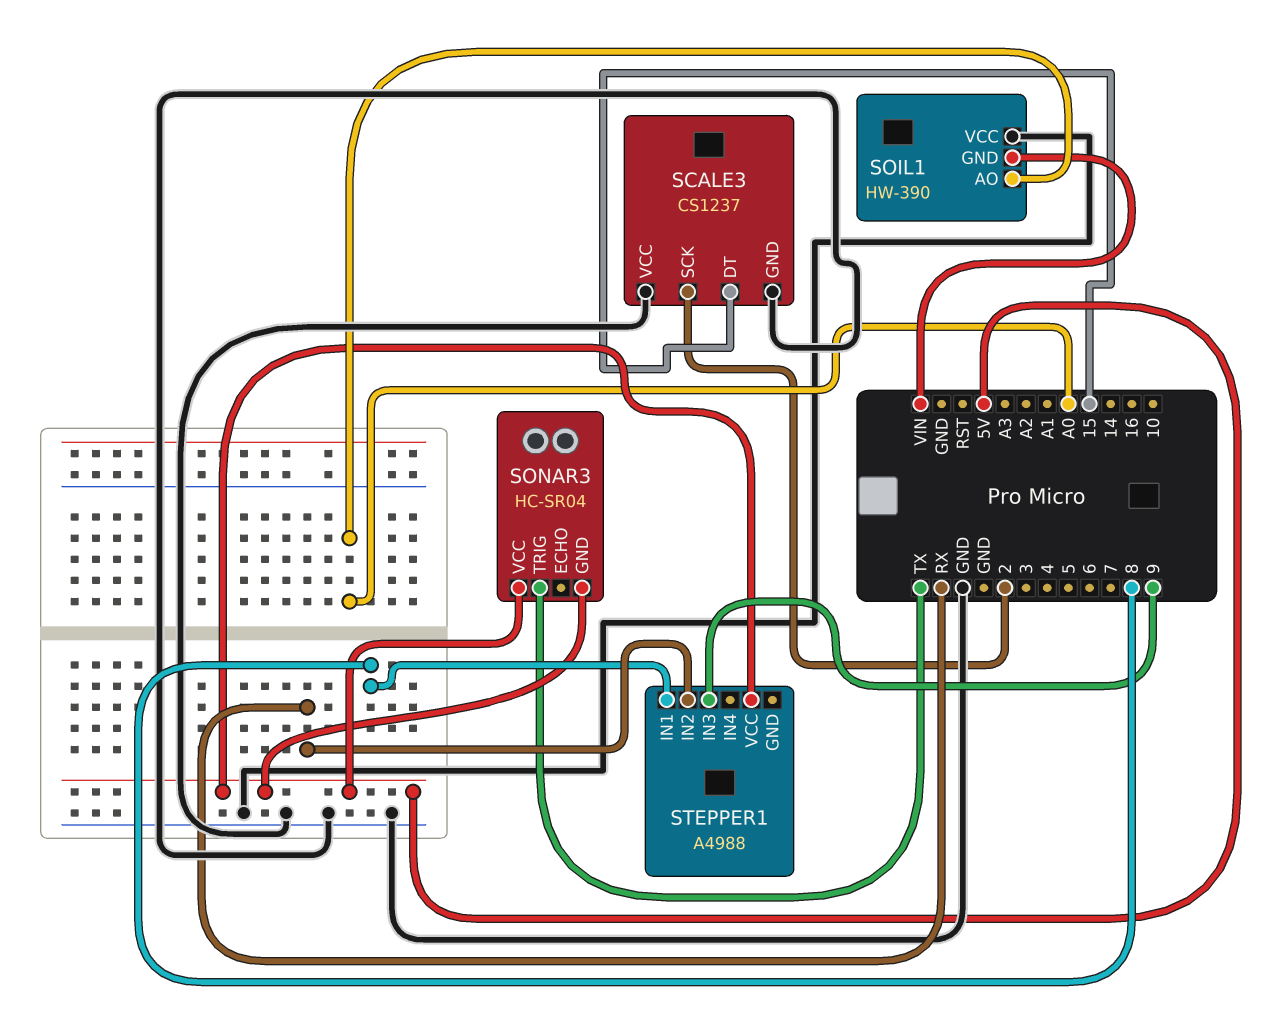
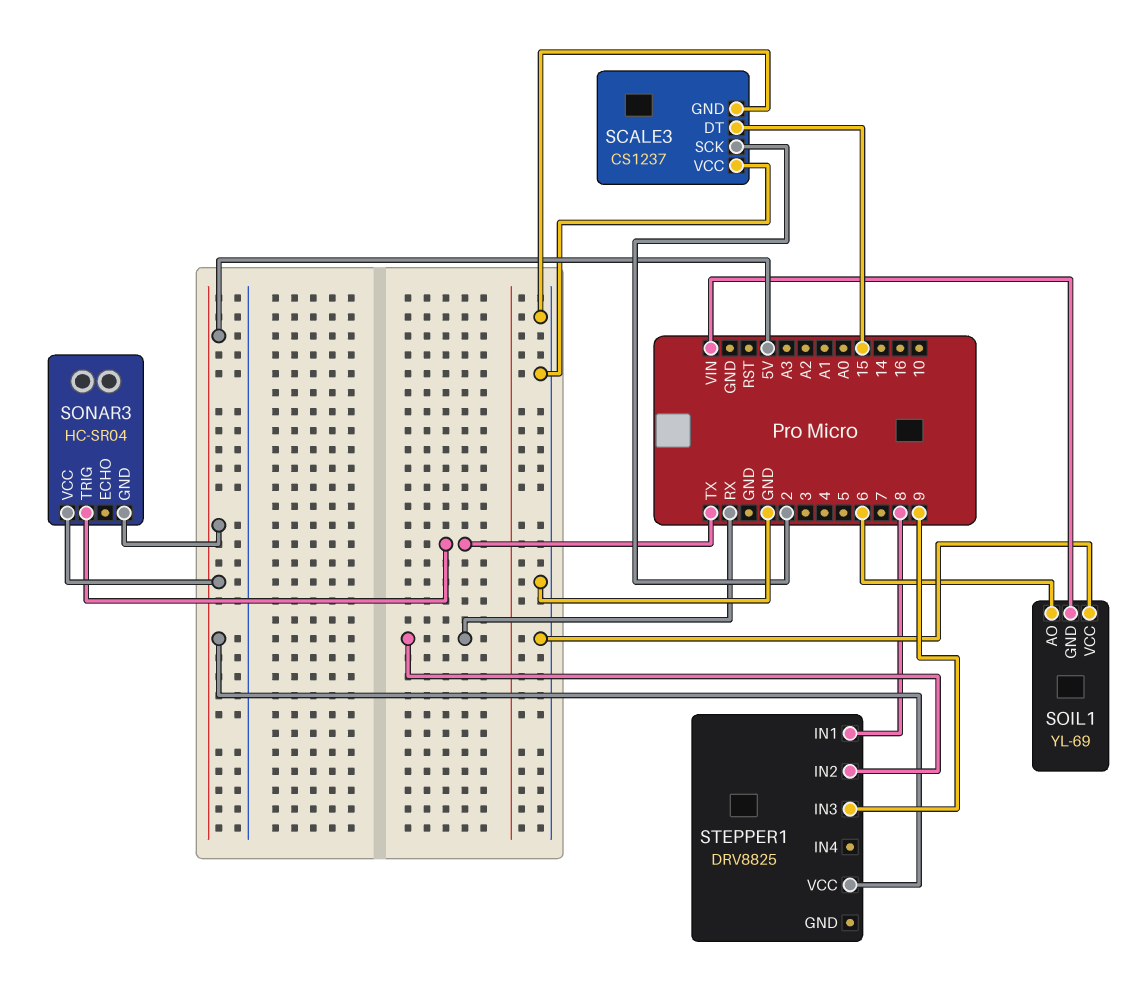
SOIL1: HW-390 -> YL-69
SOIL1 pin AO: A0 -> 6
STEPPER1: A4988 -> DRV8825

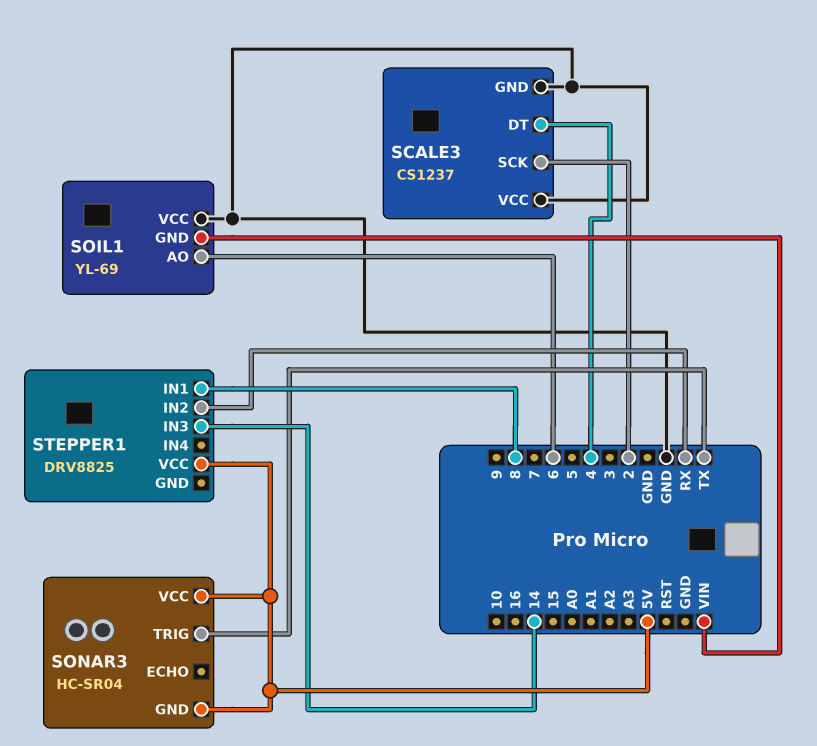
SCALE3 pin DT: 15 -> 4
STEPPER1 pin IN3: 9 -> 14

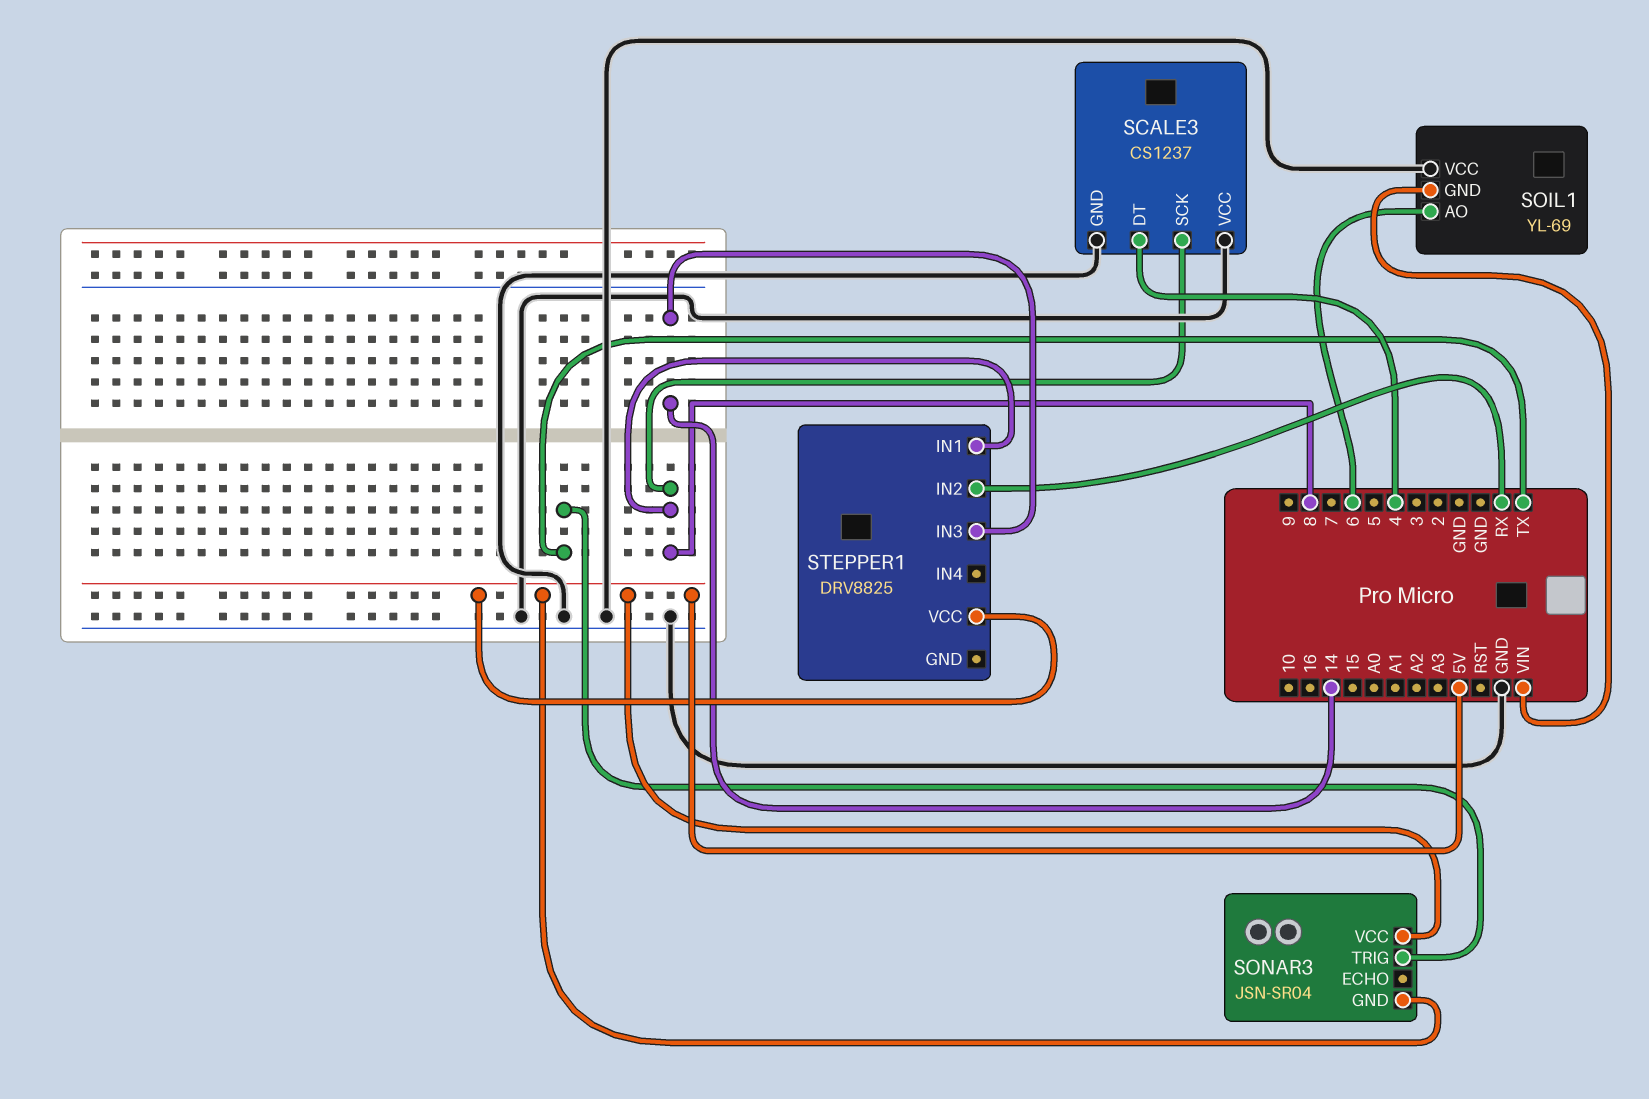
SCALE3 pin SCK: 2 -> 8
SONAR3: HC-SR04 -> JSN-SR04

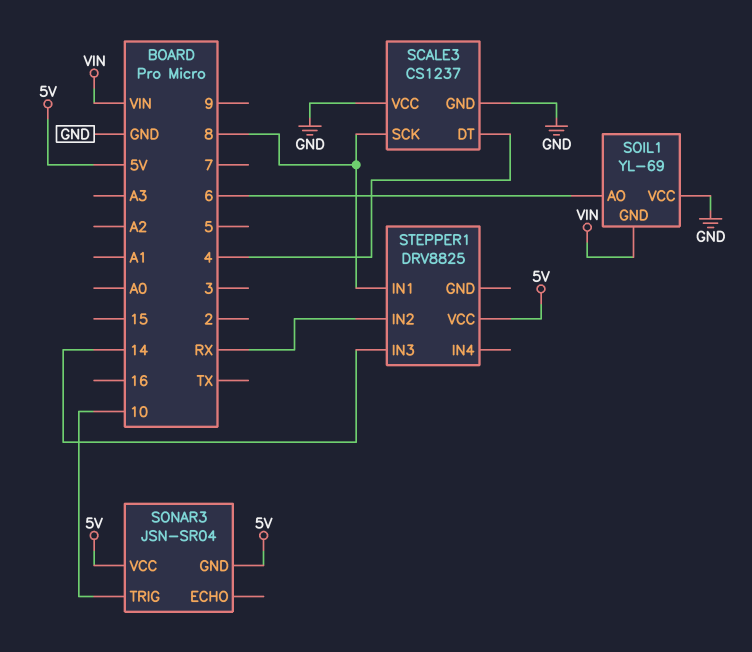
SONAR3 pin TRIG: TX -> 10

